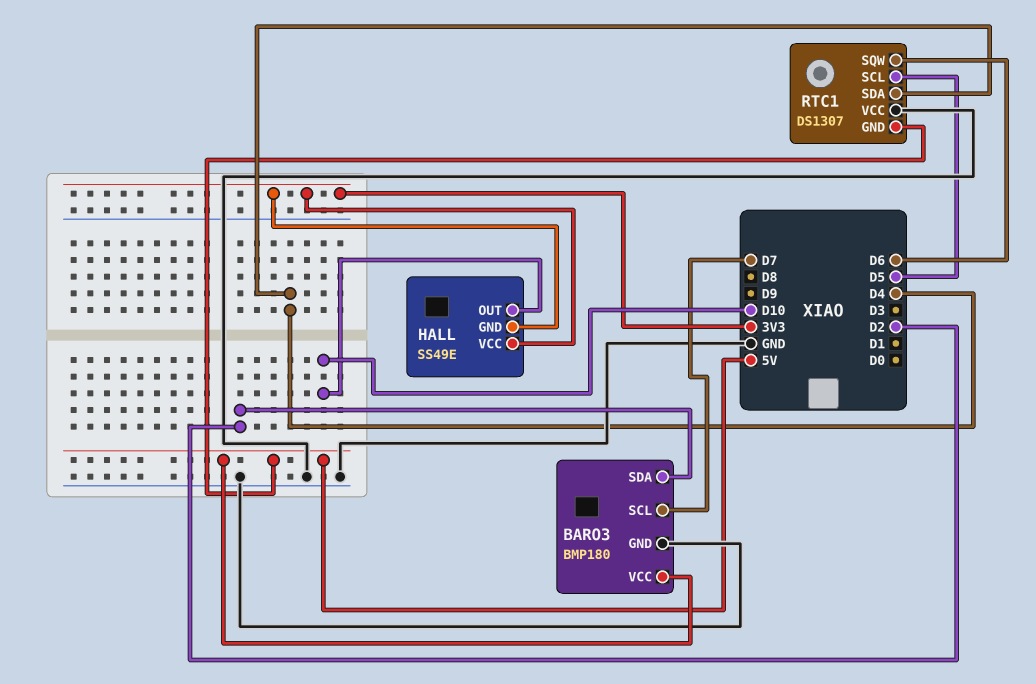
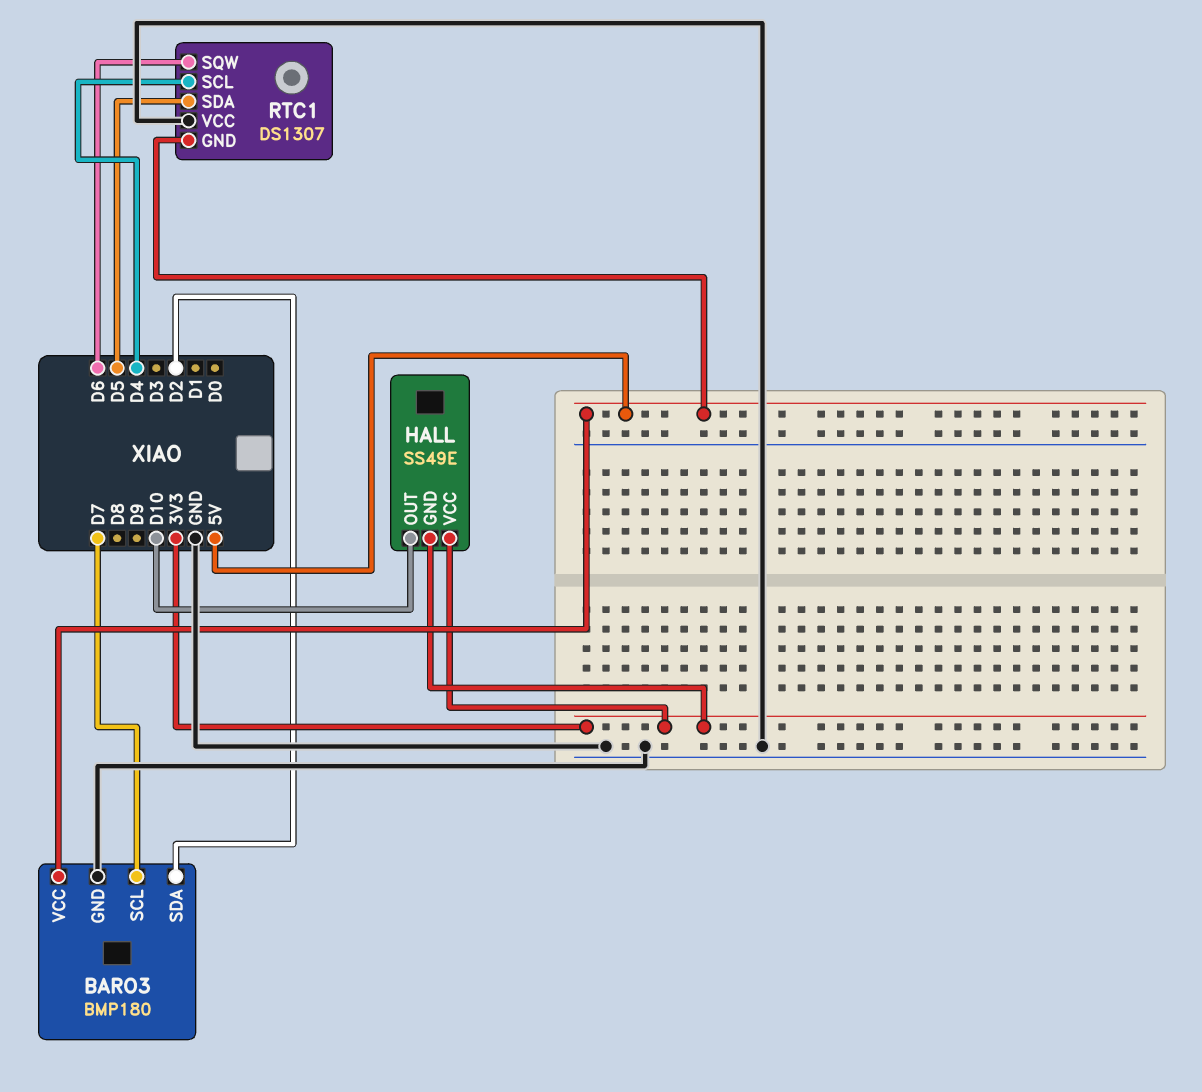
RTC1 pin SCL: D5 -> D4
RTC1 pin SDA: D4 -> D5

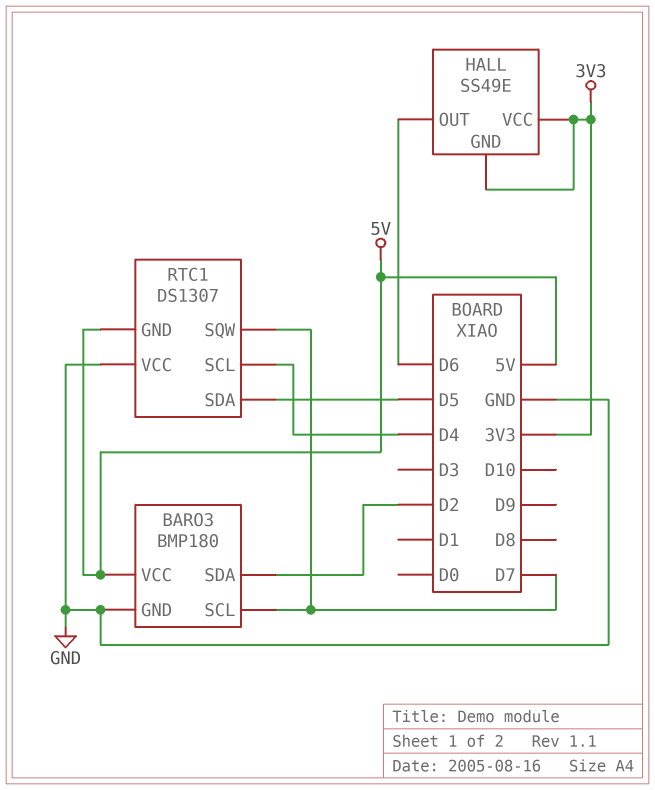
HALL pin OUT: D10 -> D6
RTC1 pin SQW: D6 -> D7

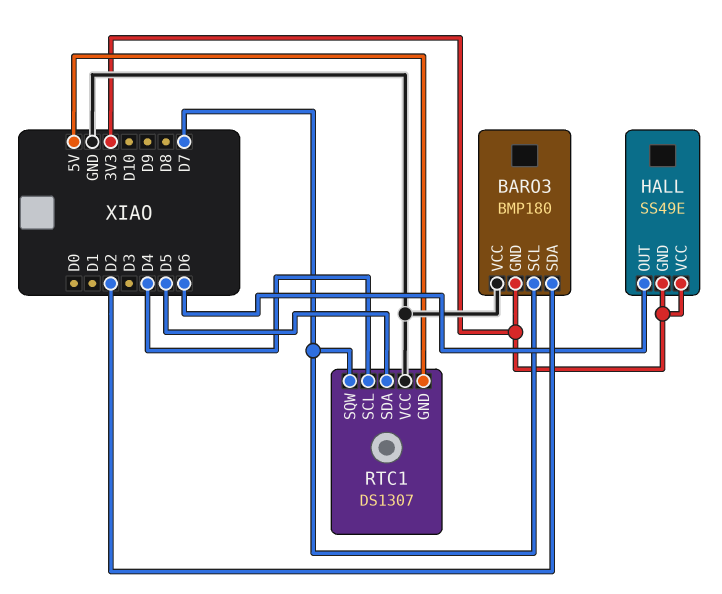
BARO3 pin GND: GND -> 3V3
BARO3 pin VCC: 5V -> GND

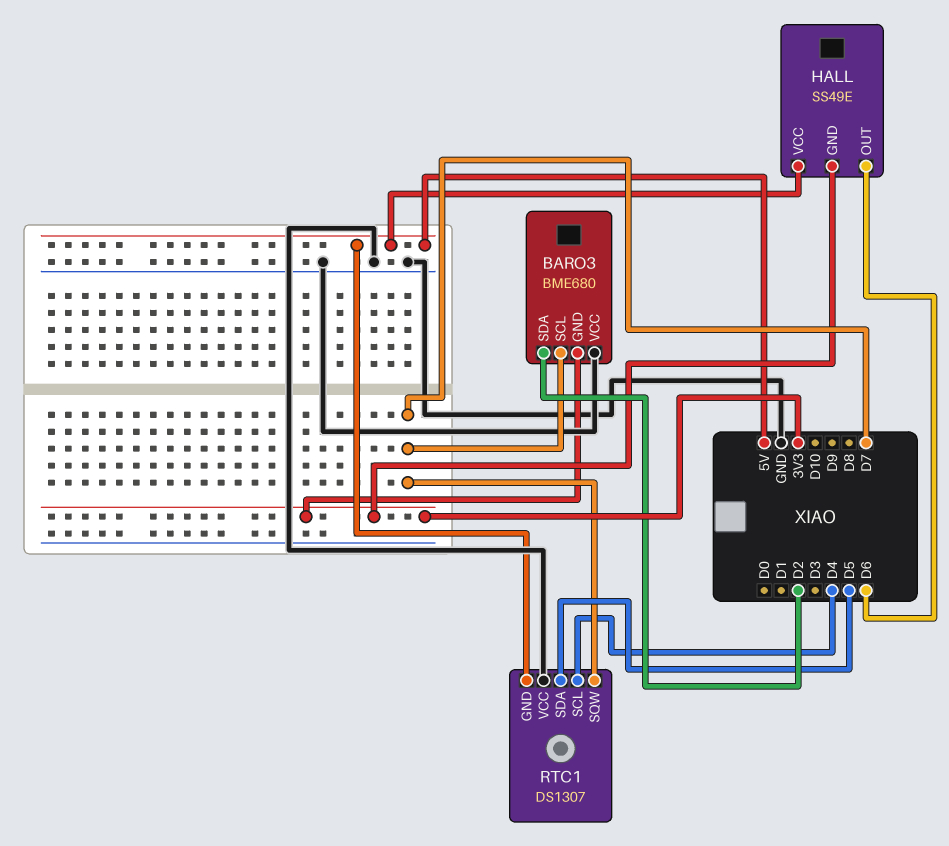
BARO3: BMP180 -> BME680
HALL pin VCC: 3V3 -> 5V

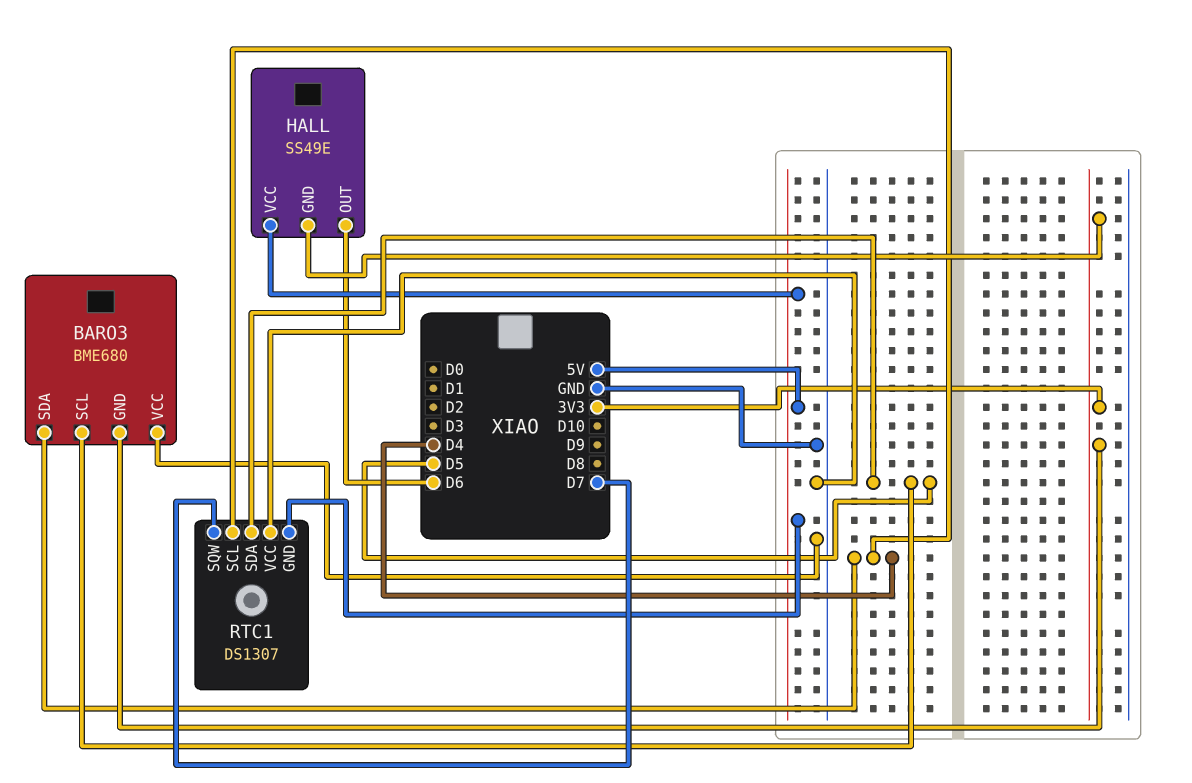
BARO3 pin SCL: D7 -> D5
BARO3 pin SDA: D2 -> D4

